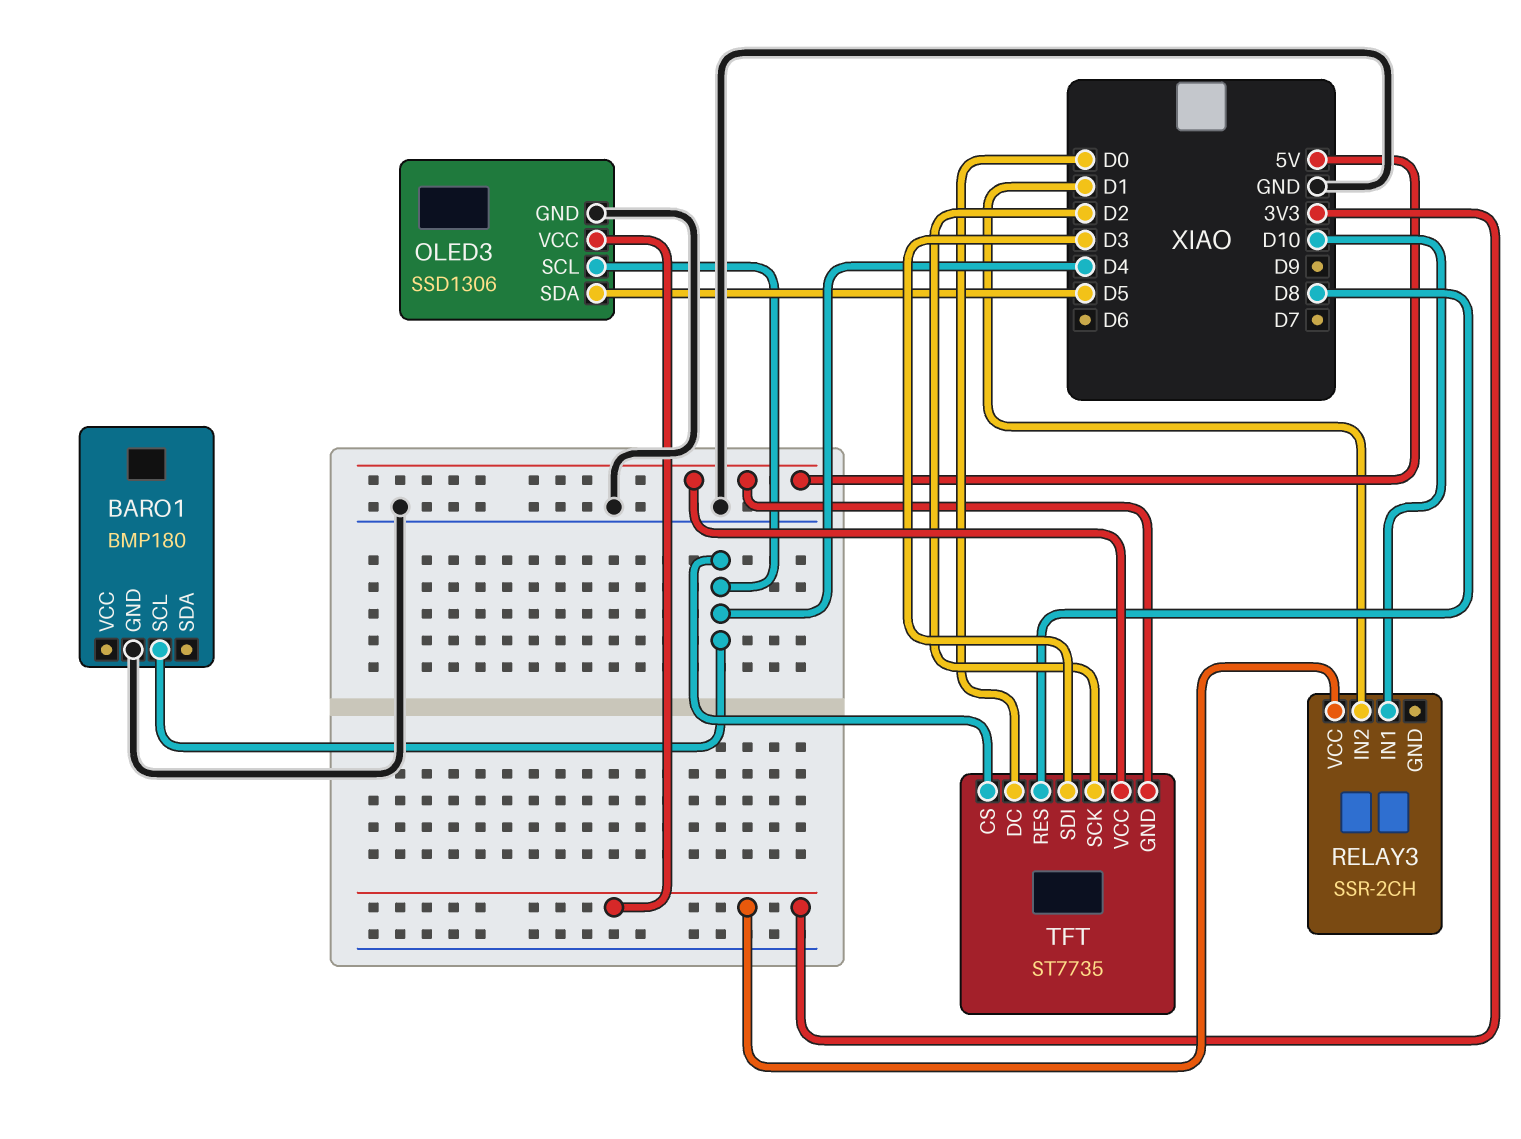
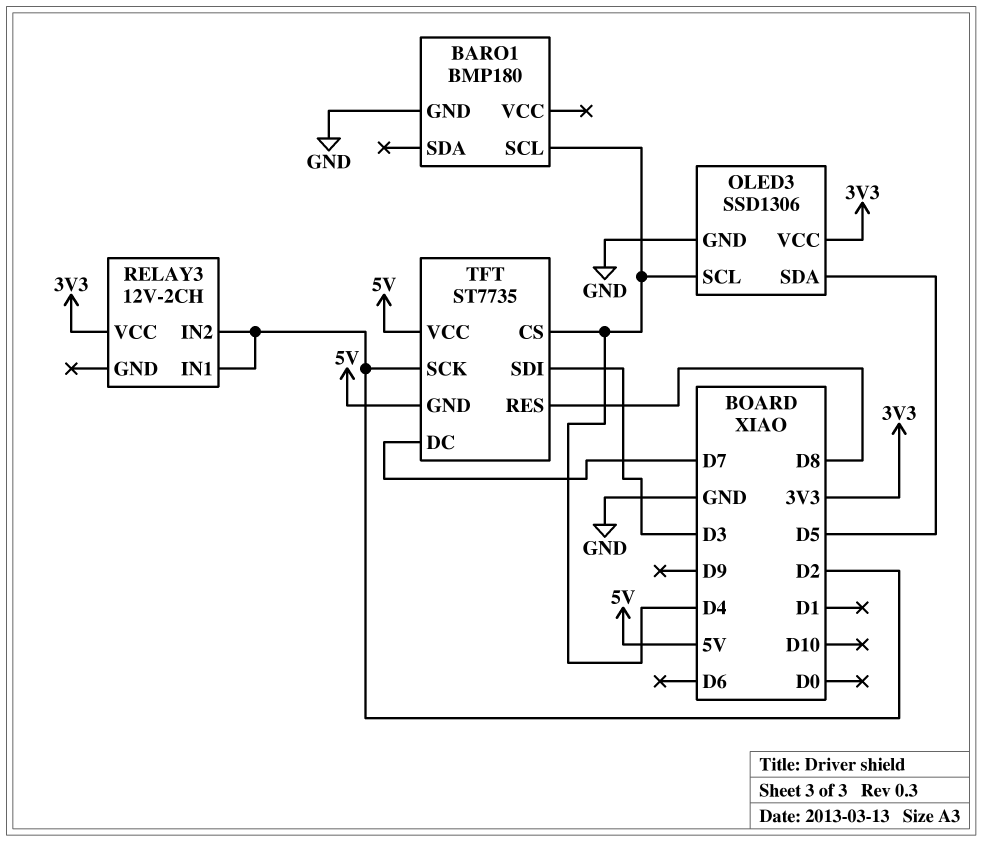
RELAY3: SSR-2CH -> 12V-2CH
RELAY3 pin IN1: D10 -> D2
RELAY3 pin IN2: D1 -> D2
TFT pin DC: D0 -> D7

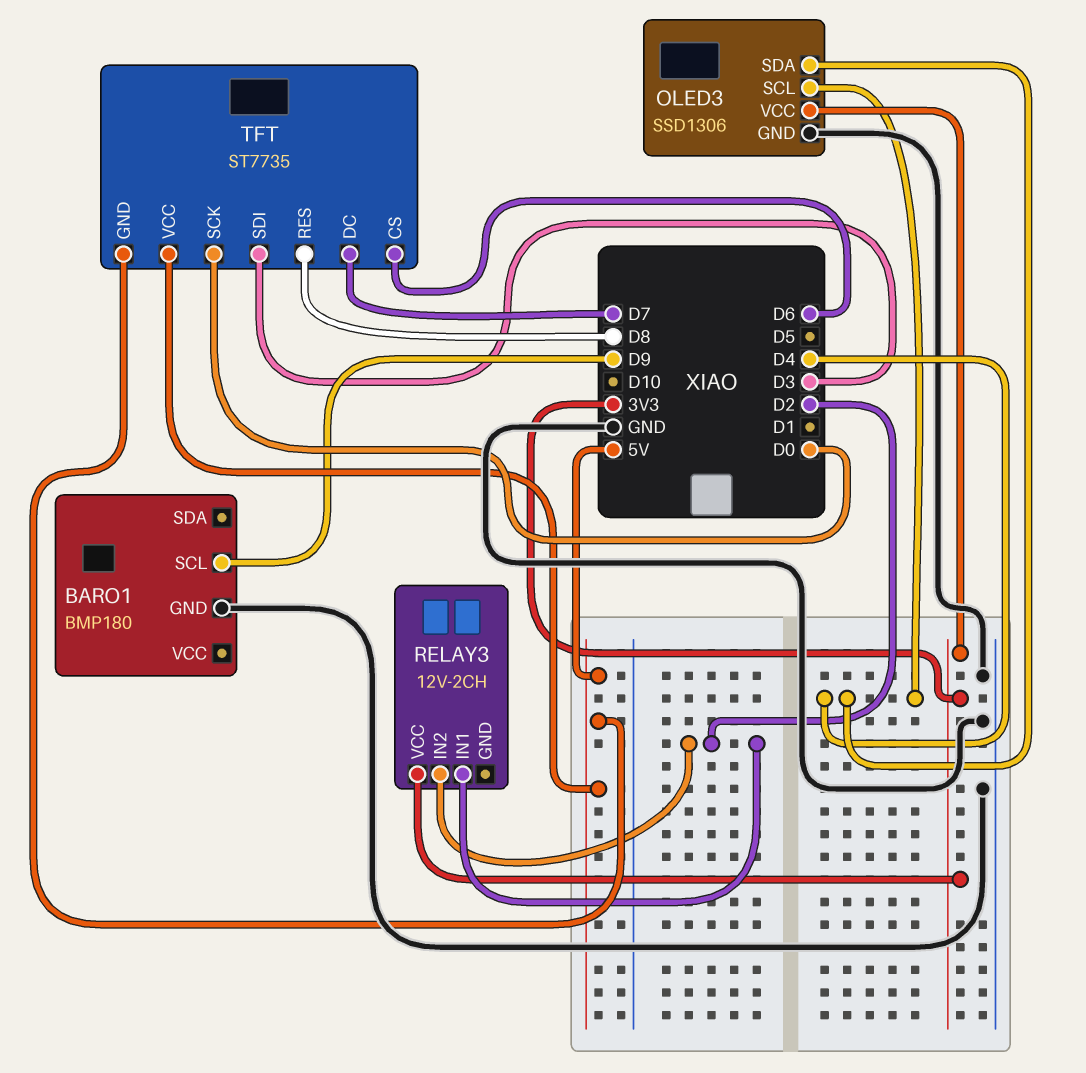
BARO1 pin SCL: D4 -> D9
OLED3 pin SDA: D5 -> D4
TFT pin CS: D4 -> D6
TFT pin SCK: D2 -> D0

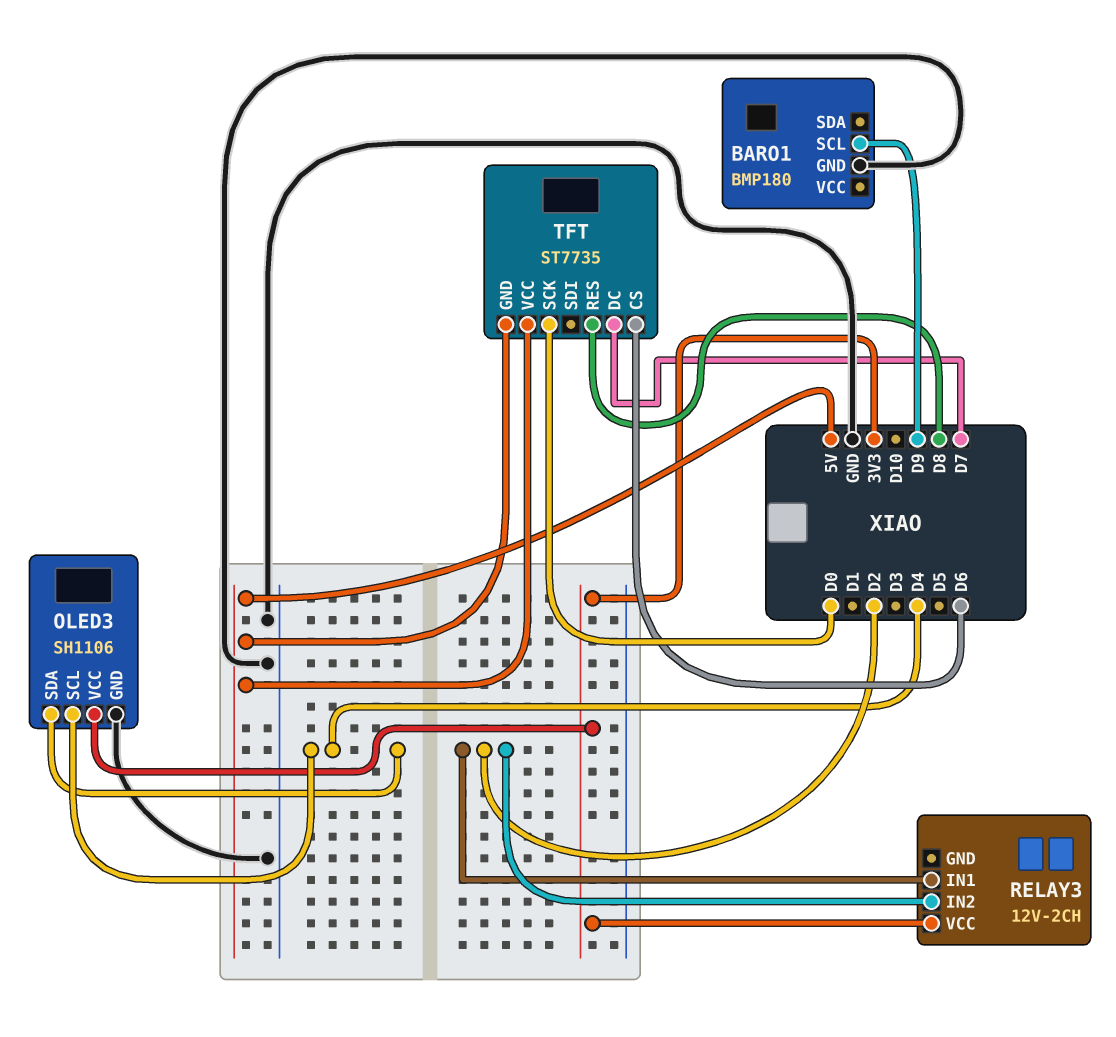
OLED3: SSD1306 -> SH1106
TFT pin SDI: D3 -> none

